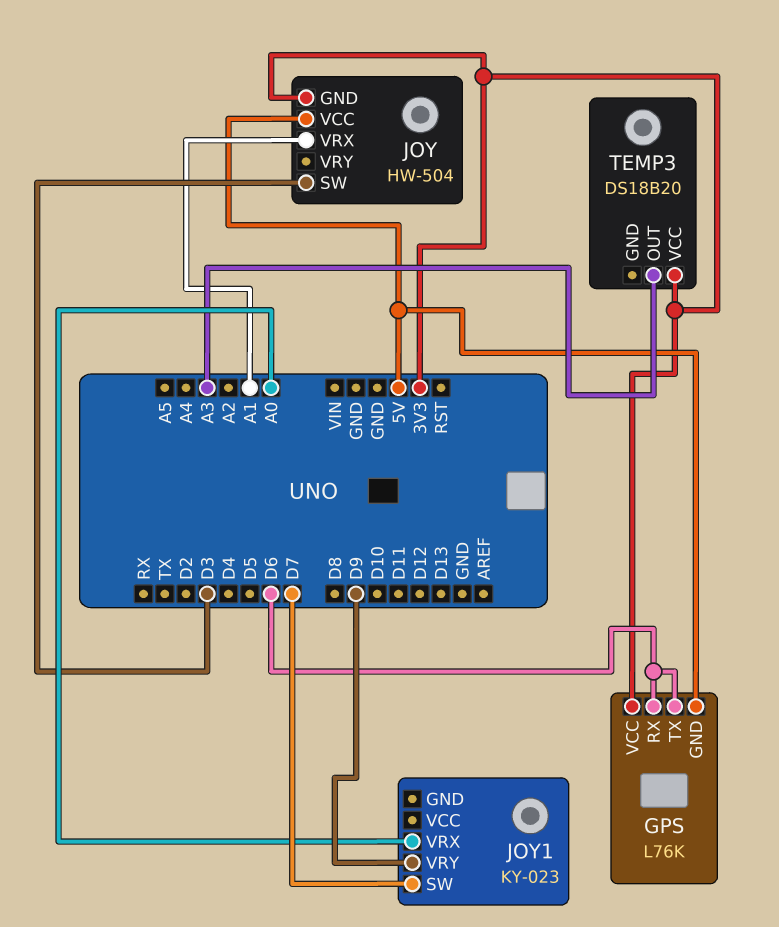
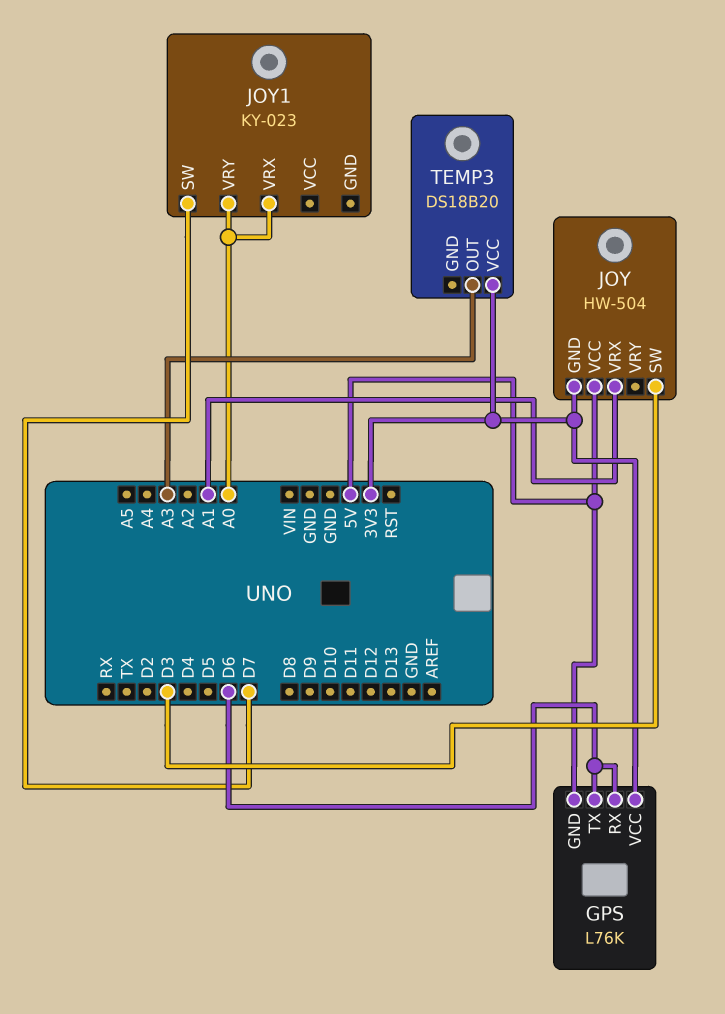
JOY1 pin VRY: D9 -> A0

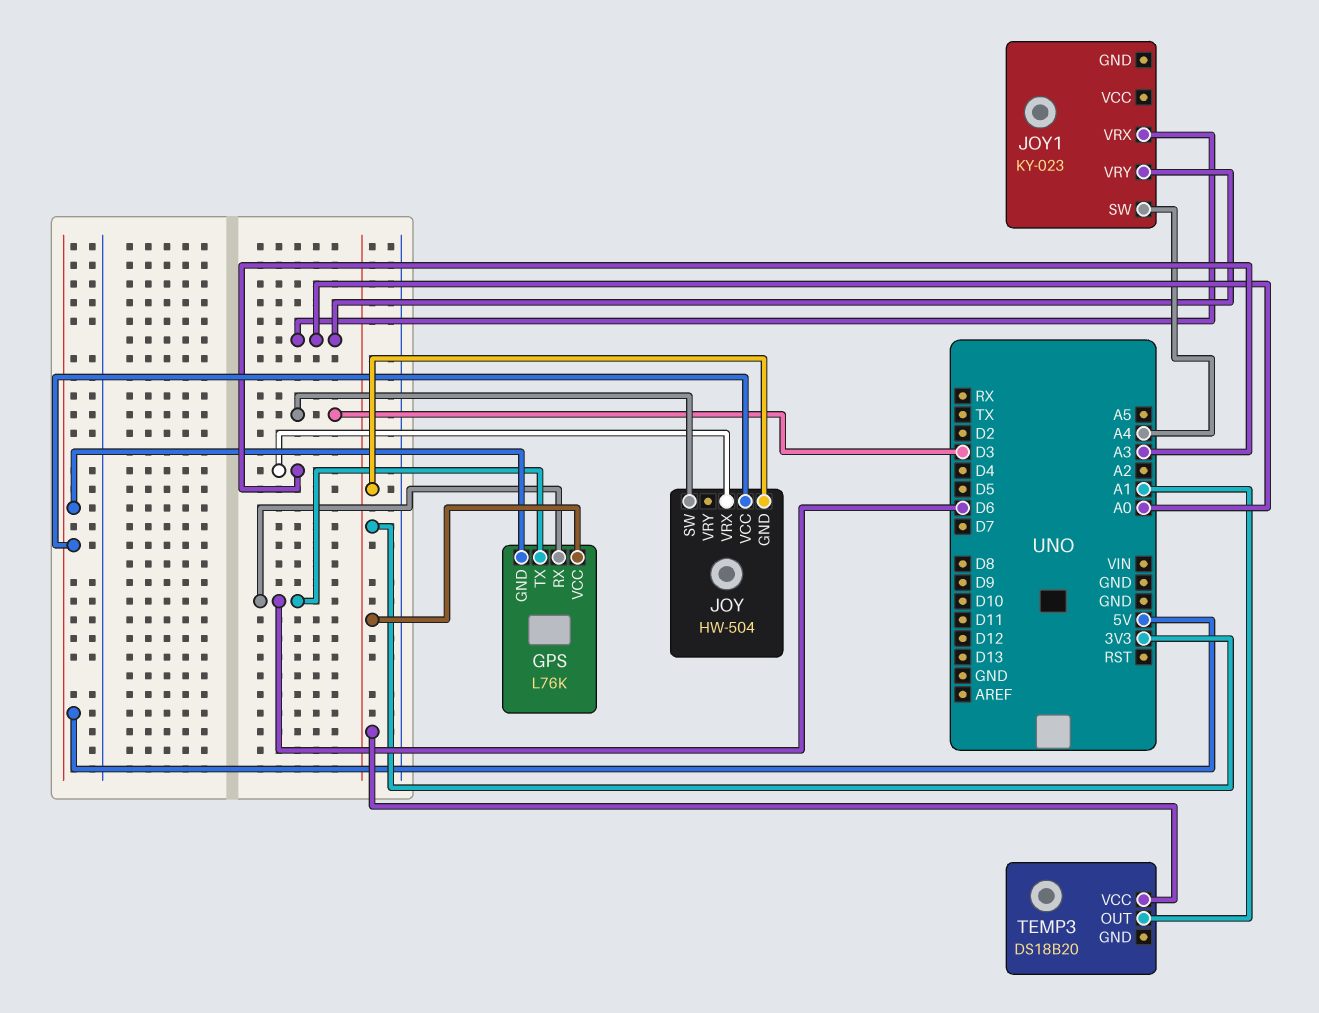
JOY pin VRX: A1 -> A3
JOY1 pin SW: D7 -> A4
TEMP3 pin OUT: A3 -> A1

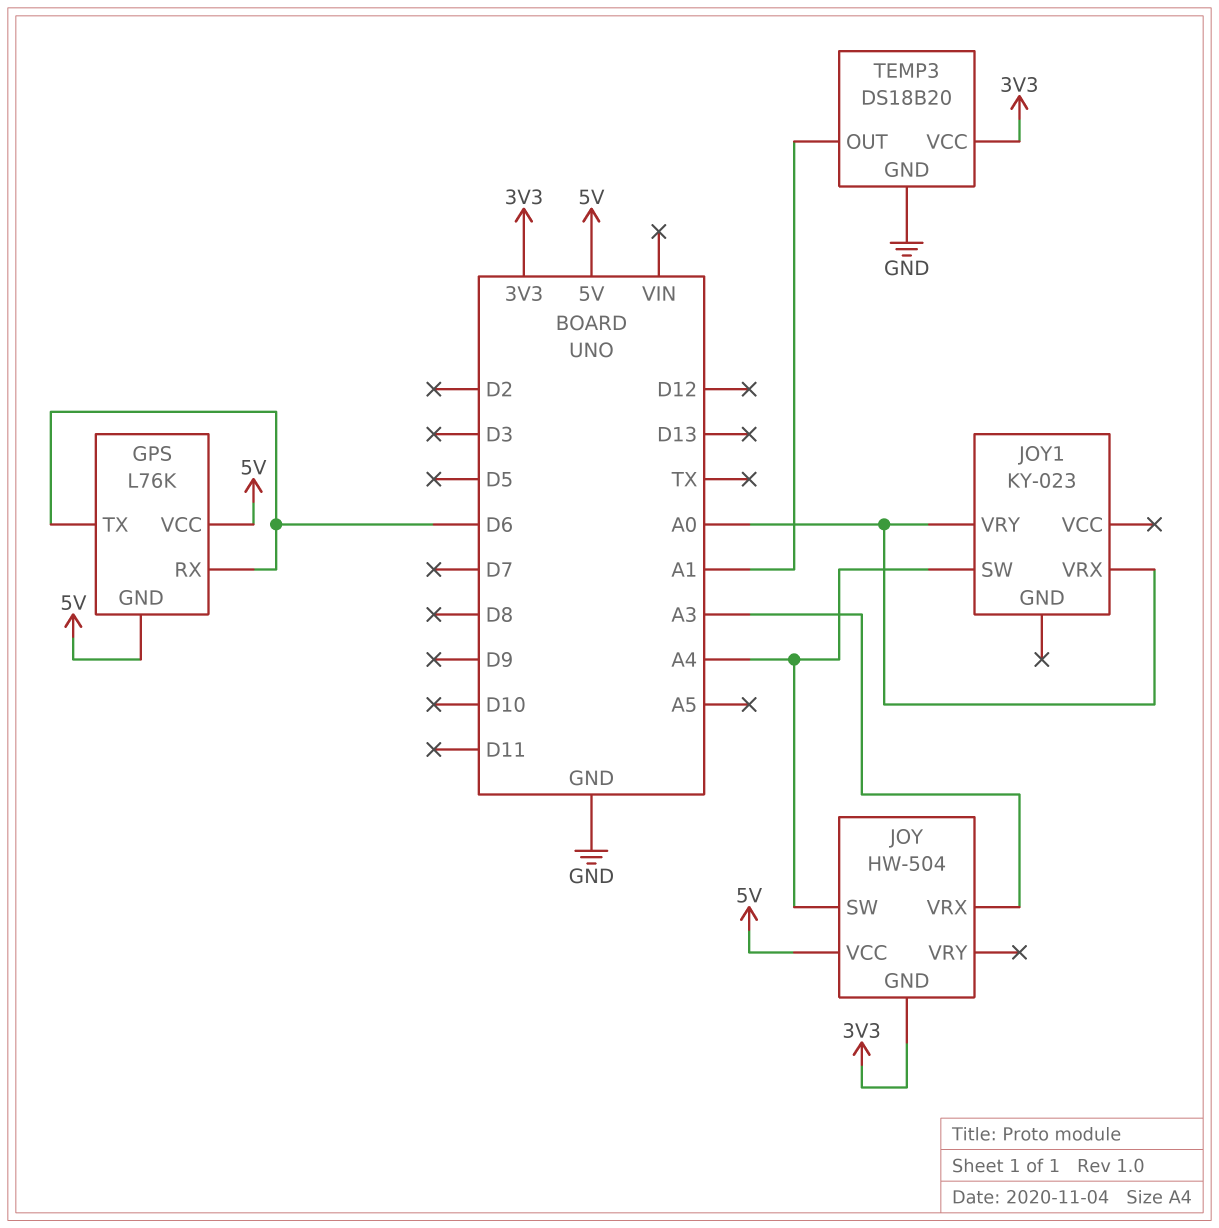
GPS pin VCC: 3V3 -> 5V
JOY pin SW: D3 -> A4
TEMP3 pin GND: none -> GND

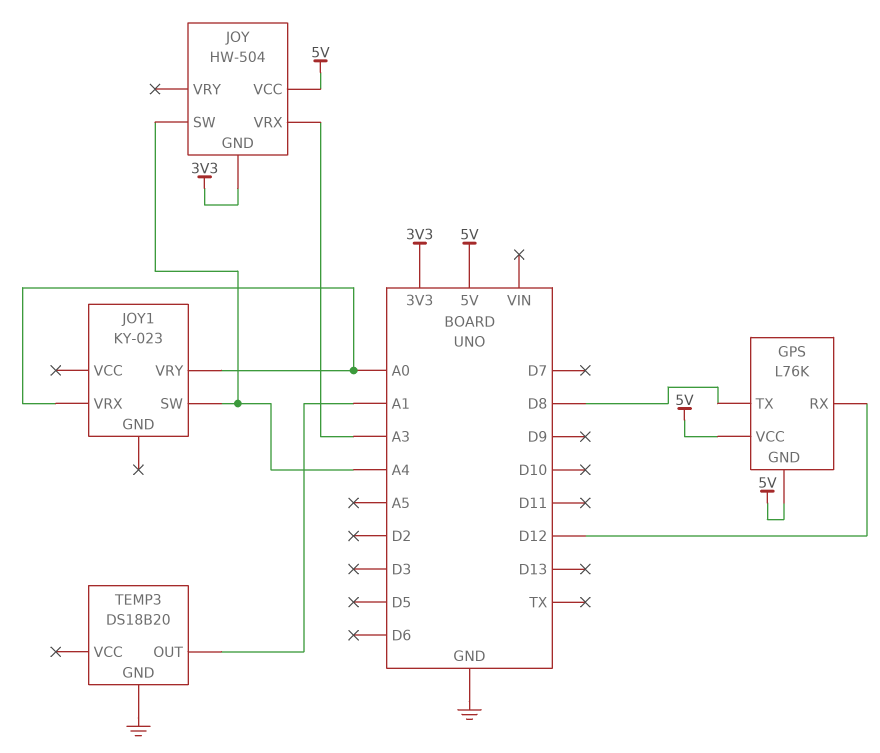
GPS pin RX: D6 -> D12
GPS pin TX: D6 -> D8
TEMP3 pin VCC: 3V3 -> none

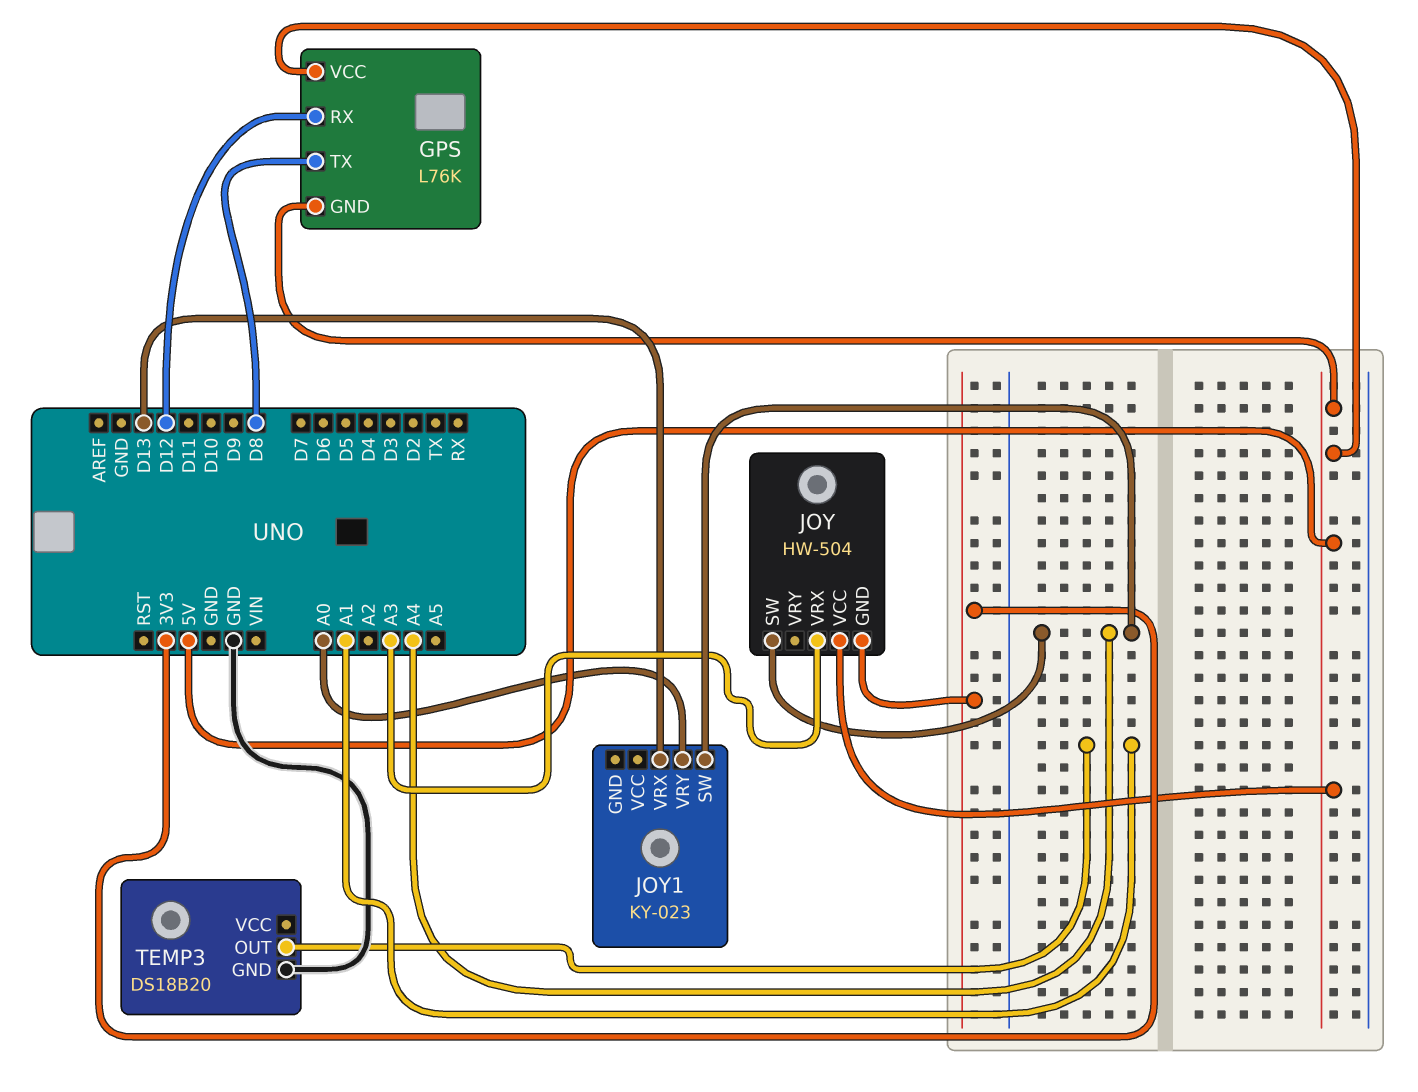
JOY1 pin VRX: A0 -> D13

